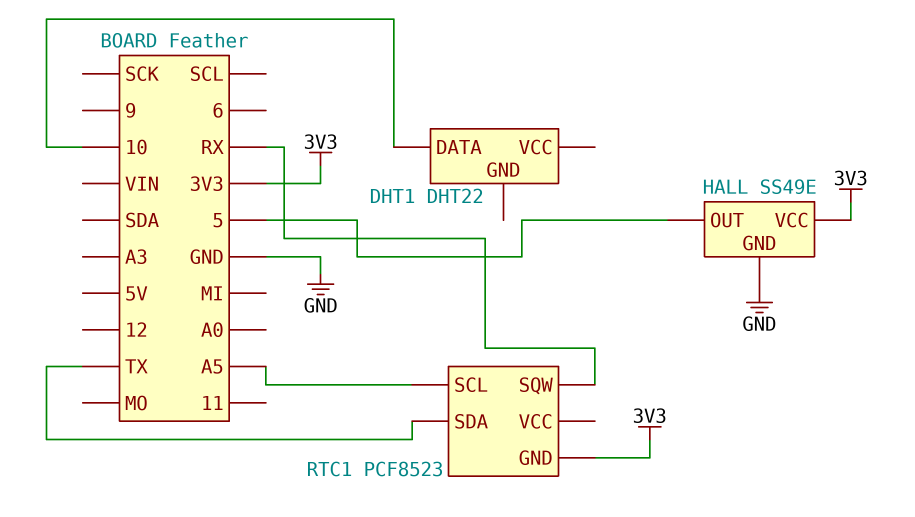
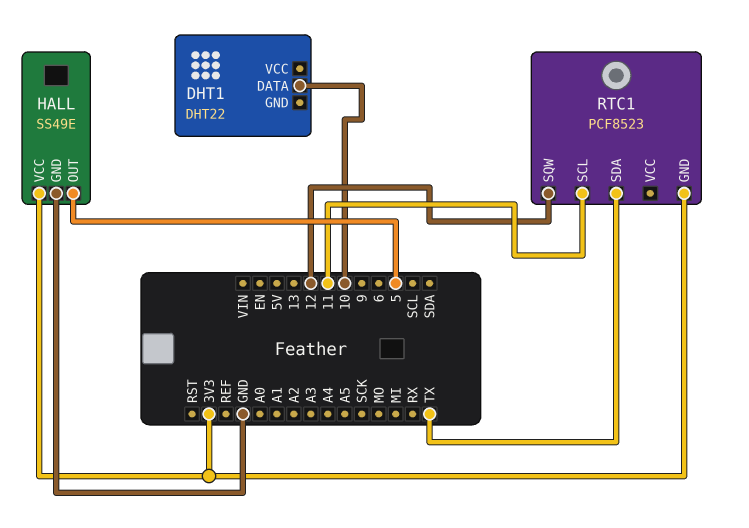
RTC1 pin SCL: A5 -> 11
RTC1 pin SQW: RX -> 12

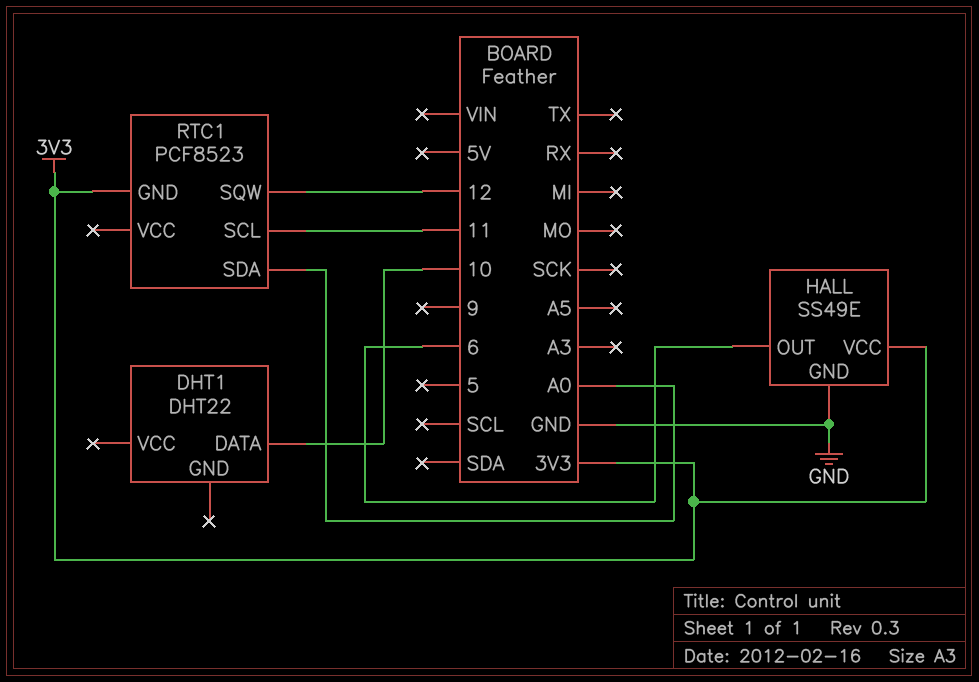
HALL pin OUT: 5 -> 6
RTC1 pin SDA: TX -> A0

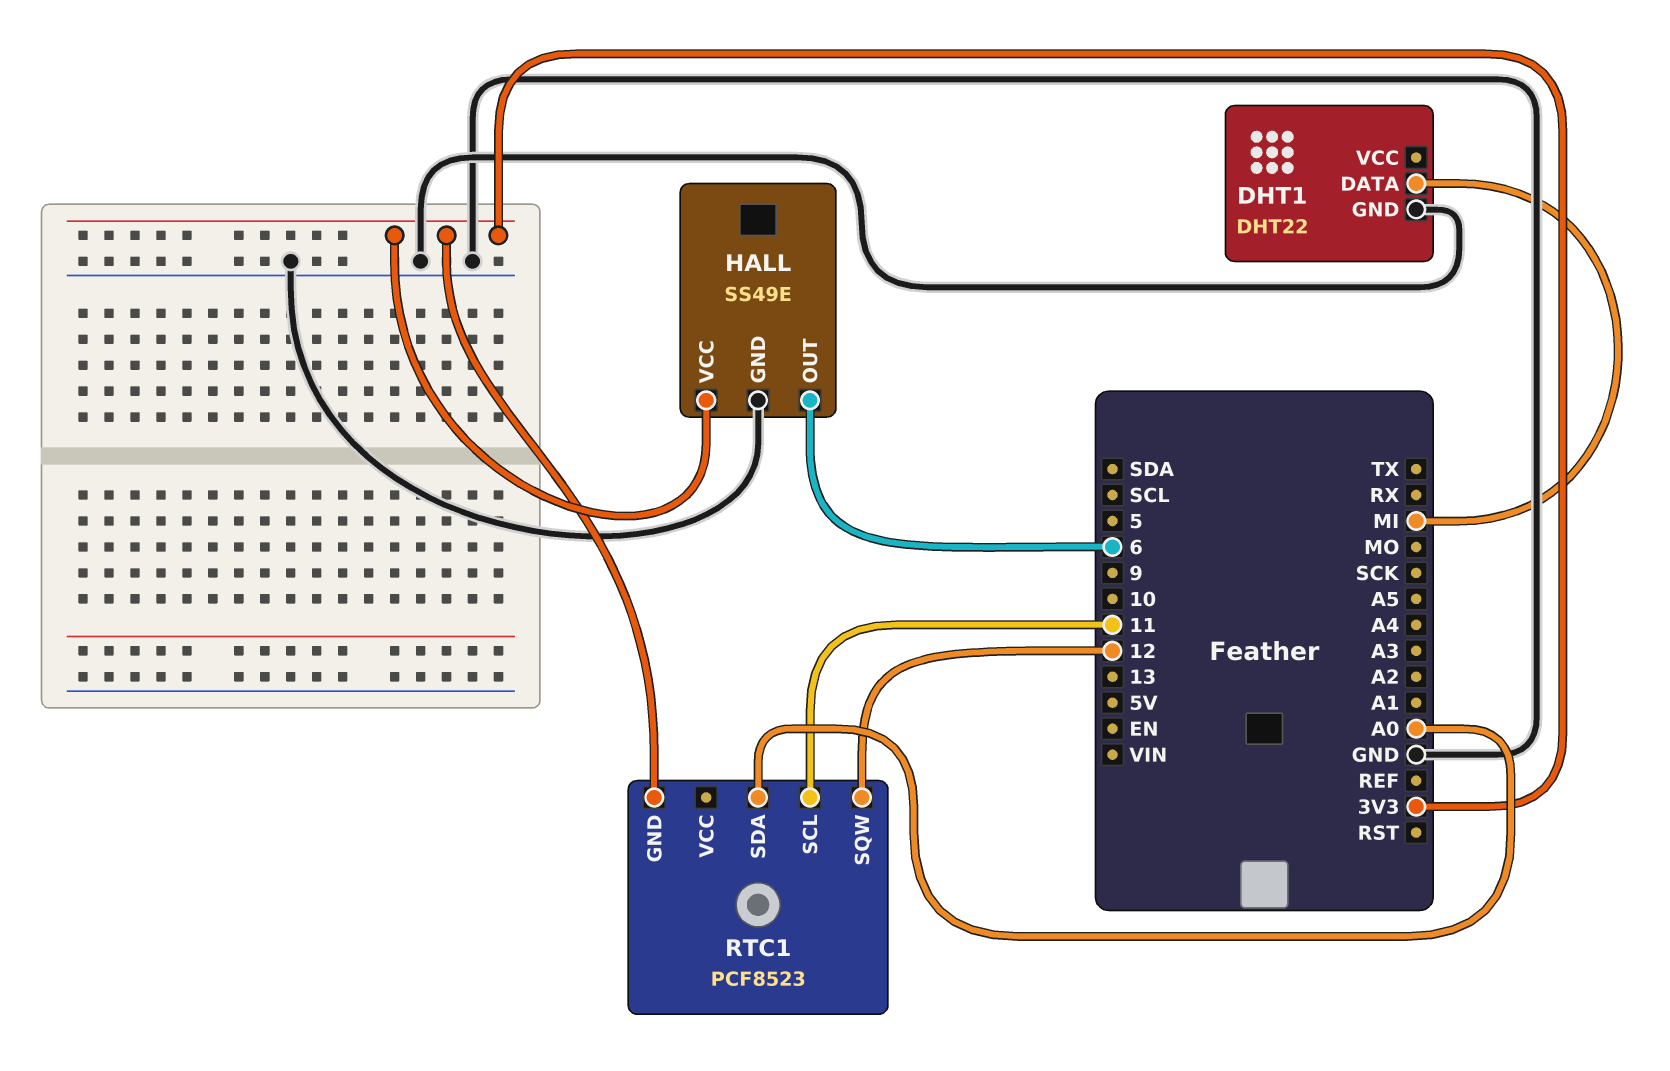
DHT1 pin DATA: 10 -> MI
DHT1 pin GND: none -> GND

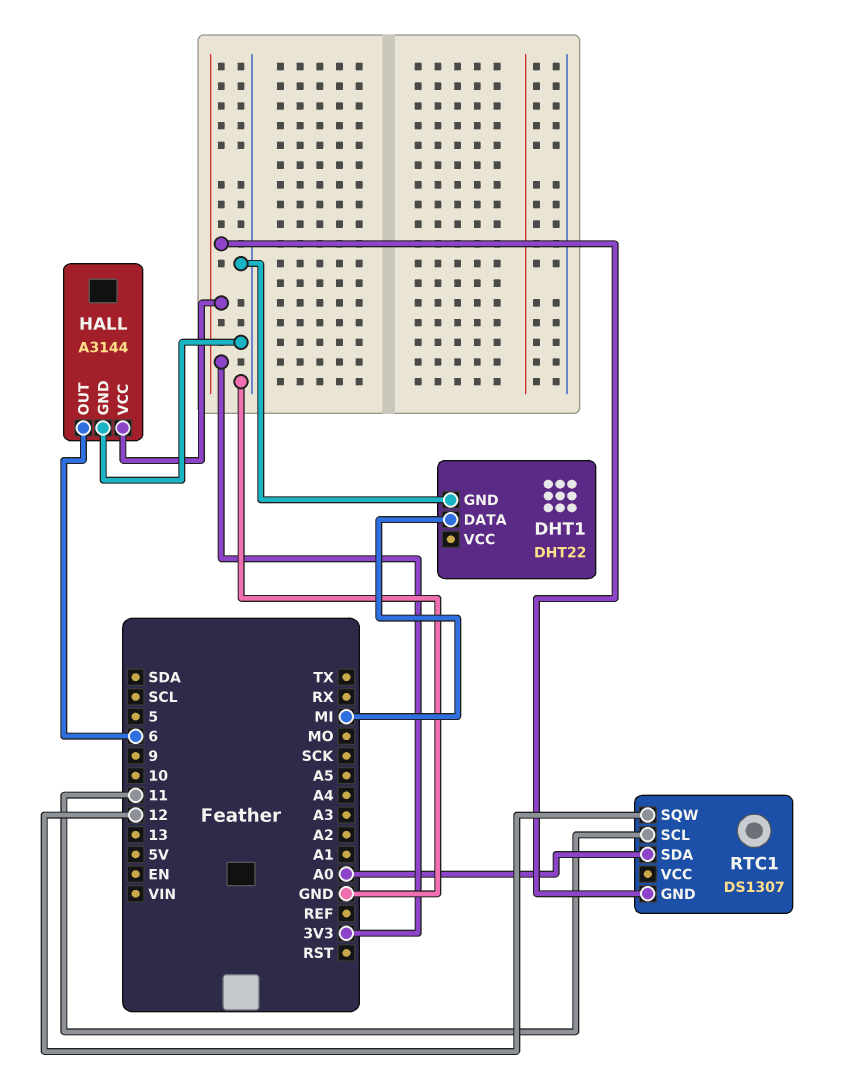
HALL: SS49E -> A3144
RTC1: PCF8523 -> DS1307

